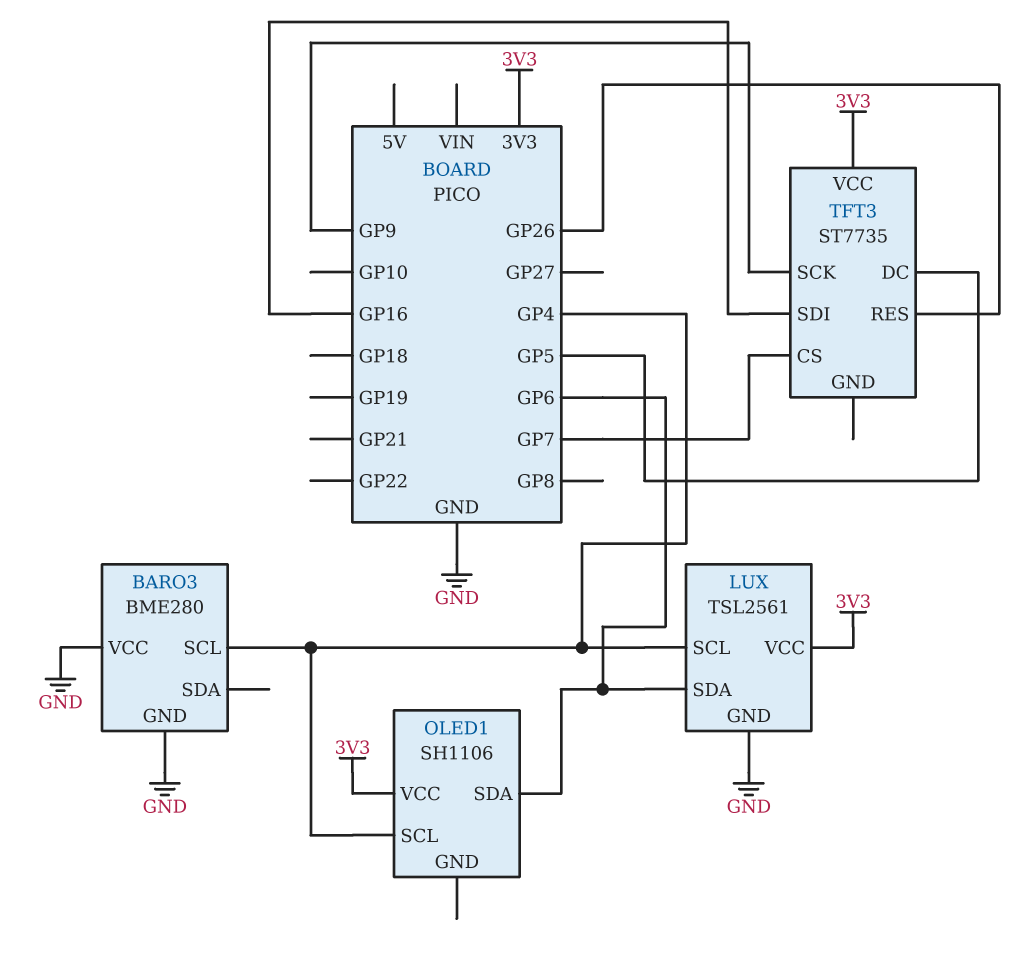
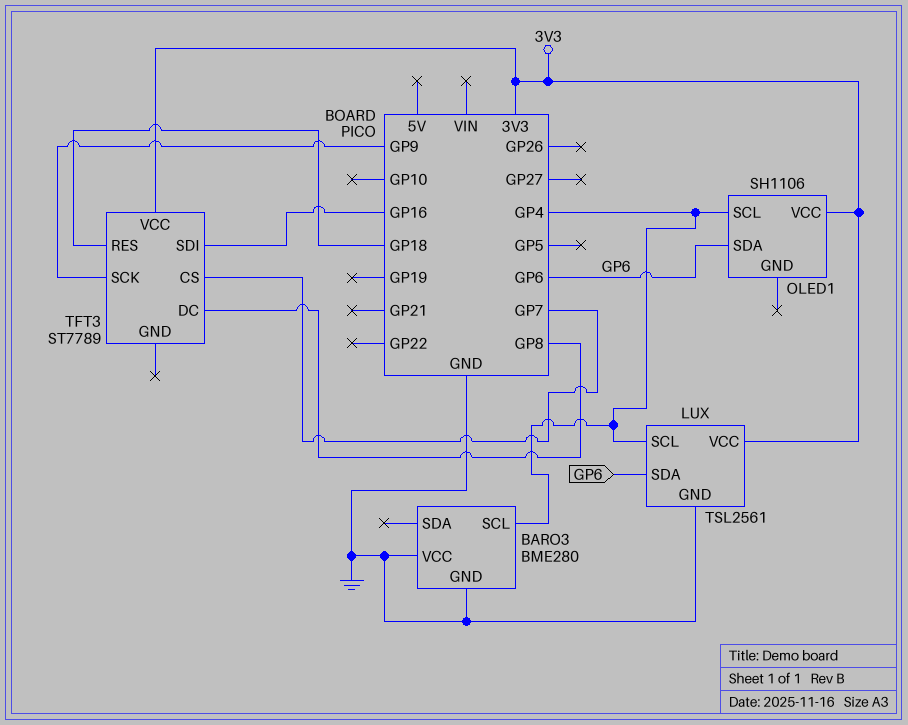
TFT3: ST7735 -> ST7789
TFT3 pin DC: GP5 -> GP8
TFT3 pin RES: GP26 -> GP18

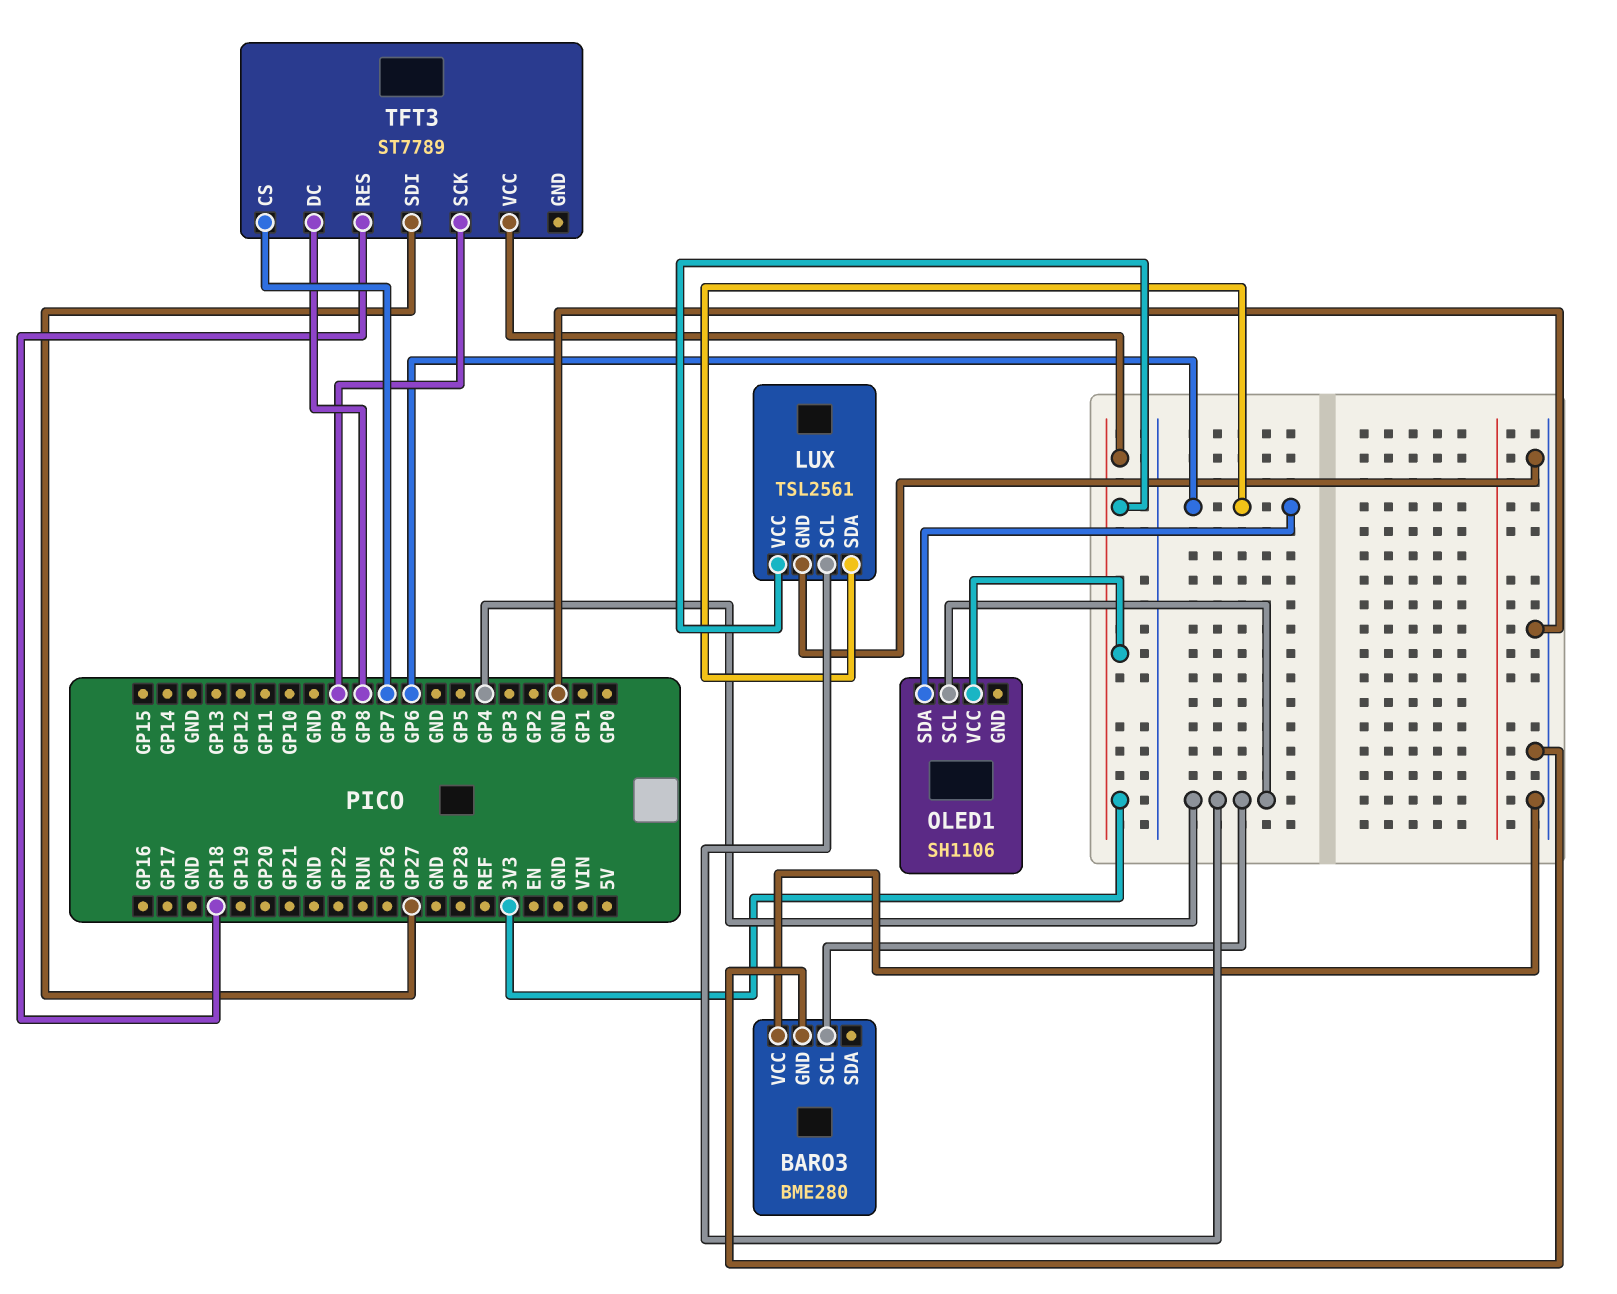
TFT3 pin SDI: GP16 -> GP27

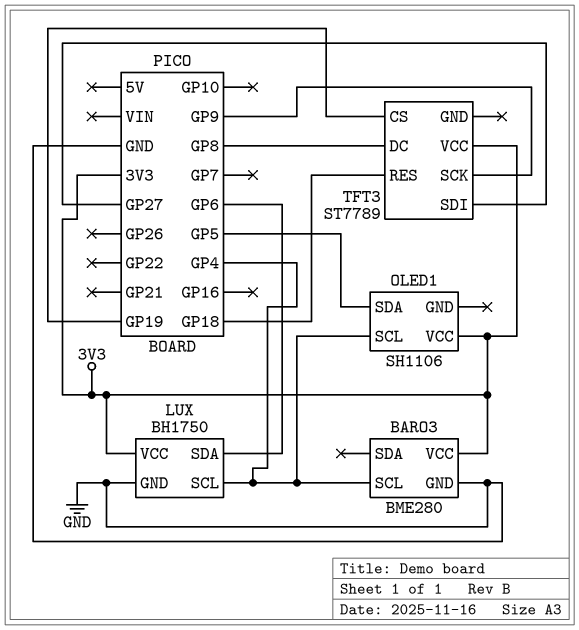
BARO3 pin VCC: GND -> 3V3
LUX: TSL2561 -> BH1750
OLED1 pin SDA: GP6 -> GP5
TFT3 pin CS: GP7 -> GP19

